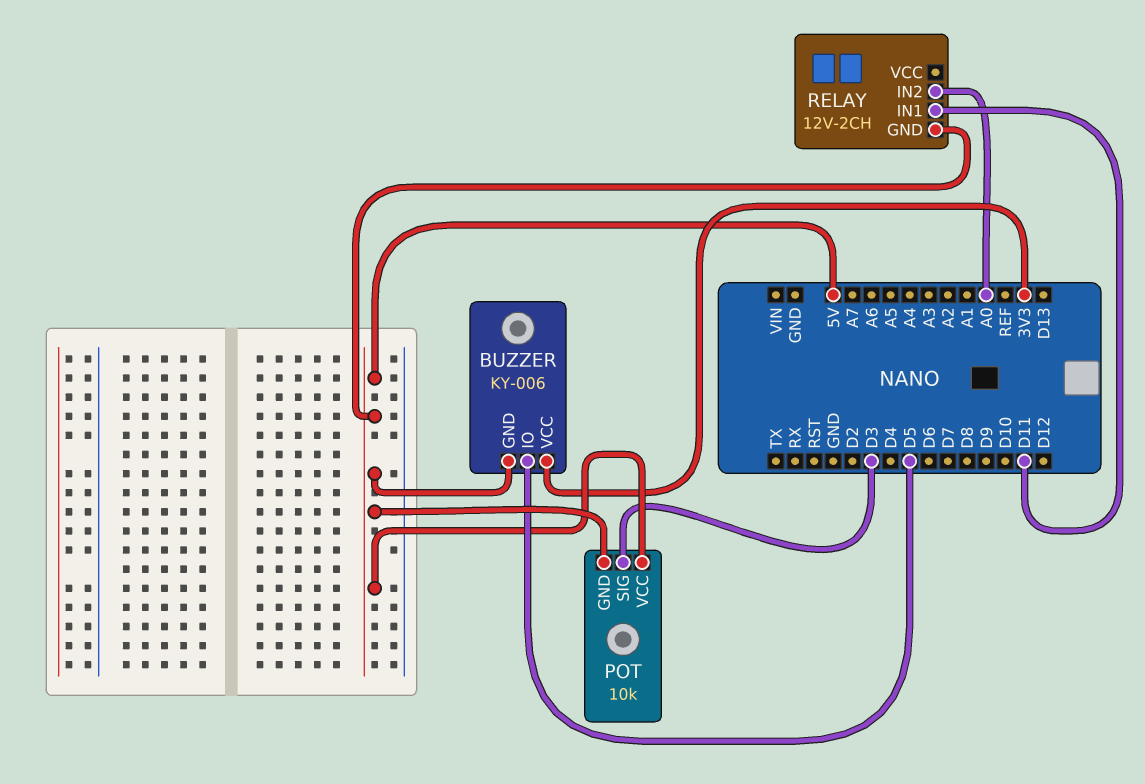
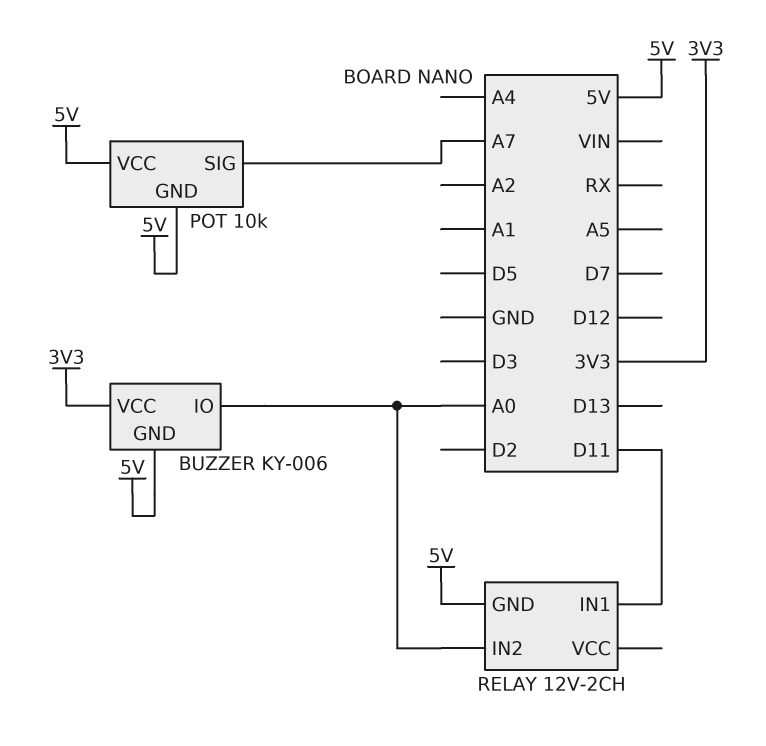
BUZZER pin IO: D5 -> A0
POT pin SIG: D3 -> A7

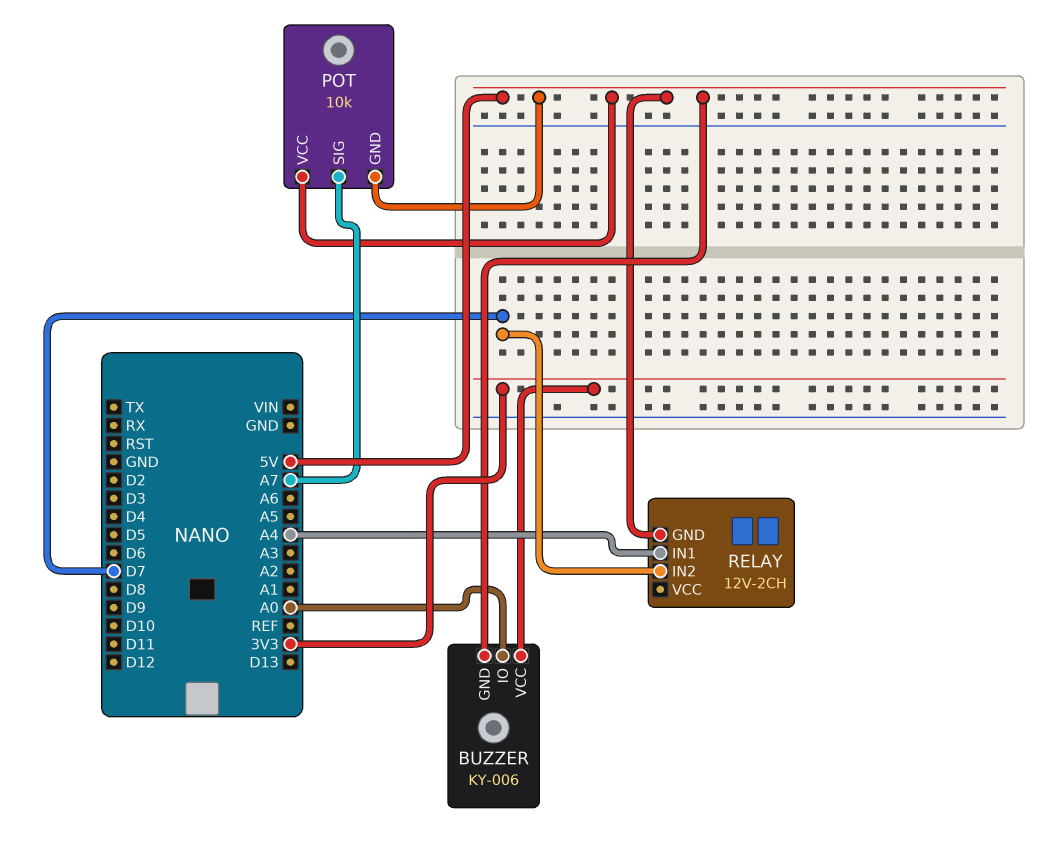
RELAY pin IN1: D11 -> A4
RELAY pin IN2: A0 -> D7

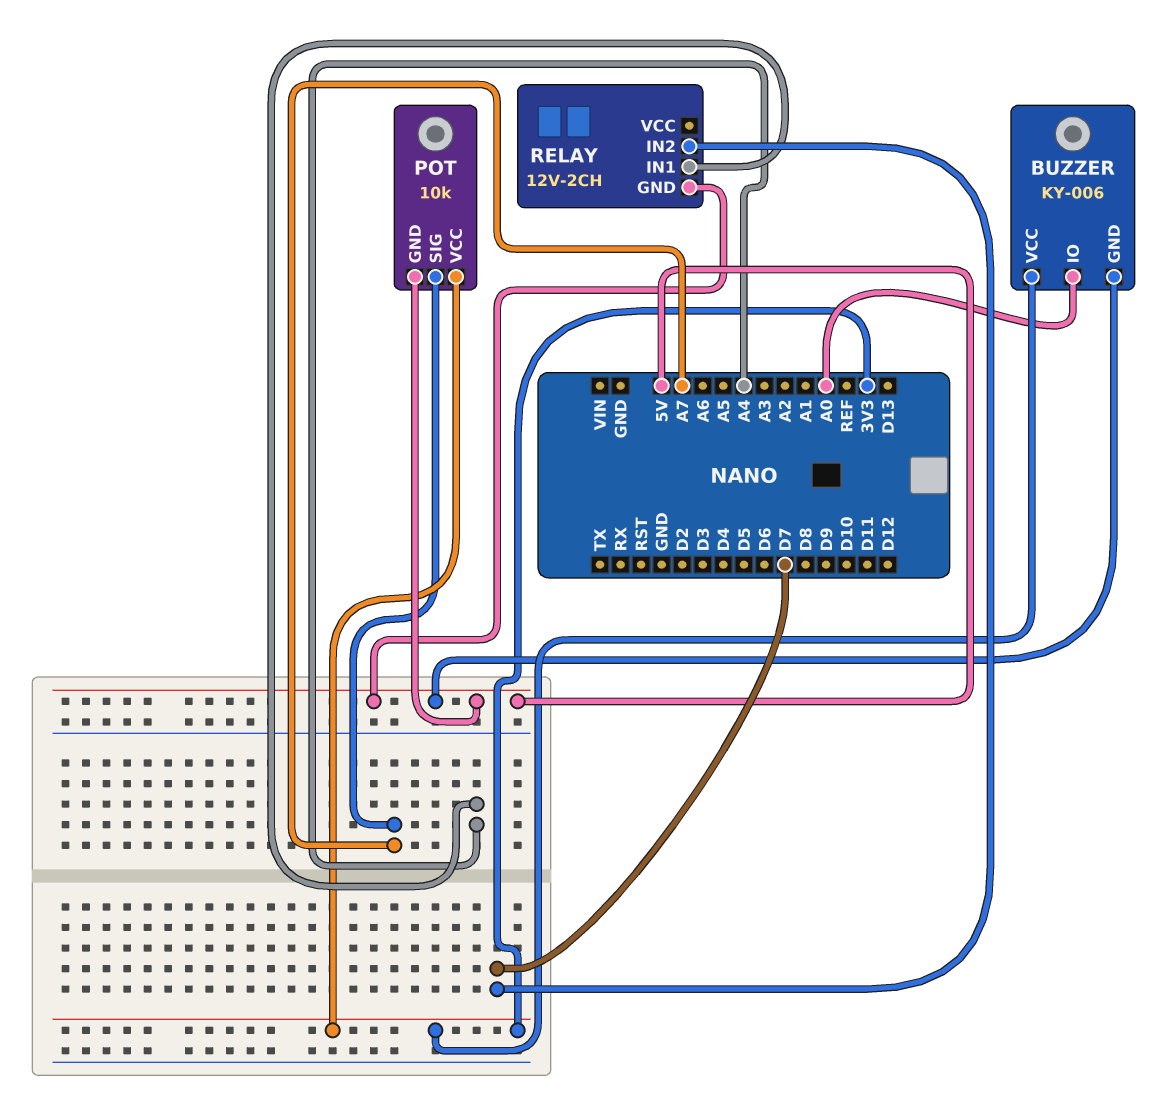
POT pin VCC: 5V -> 3V3

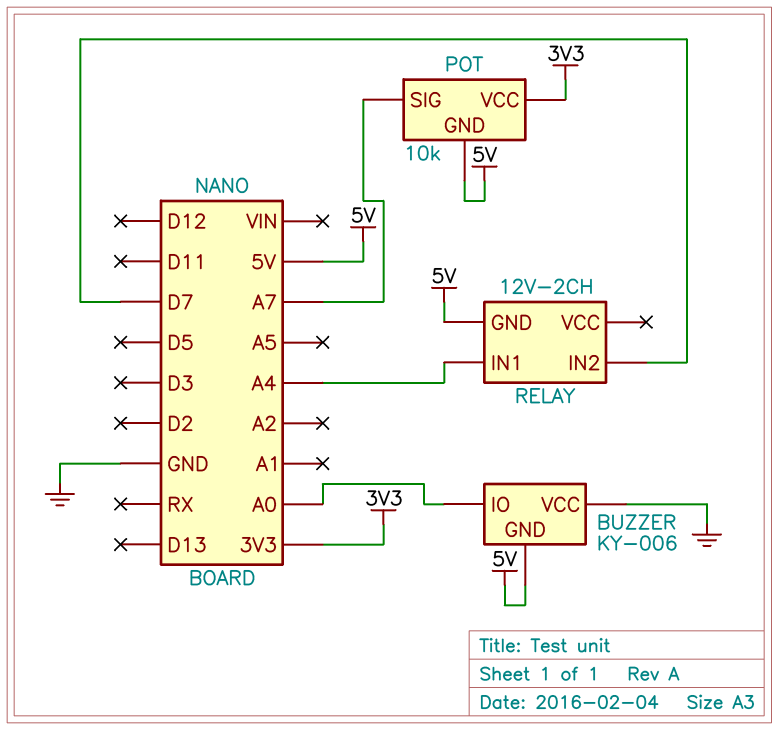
BUZZER pin VCC: 3V3 -> GND

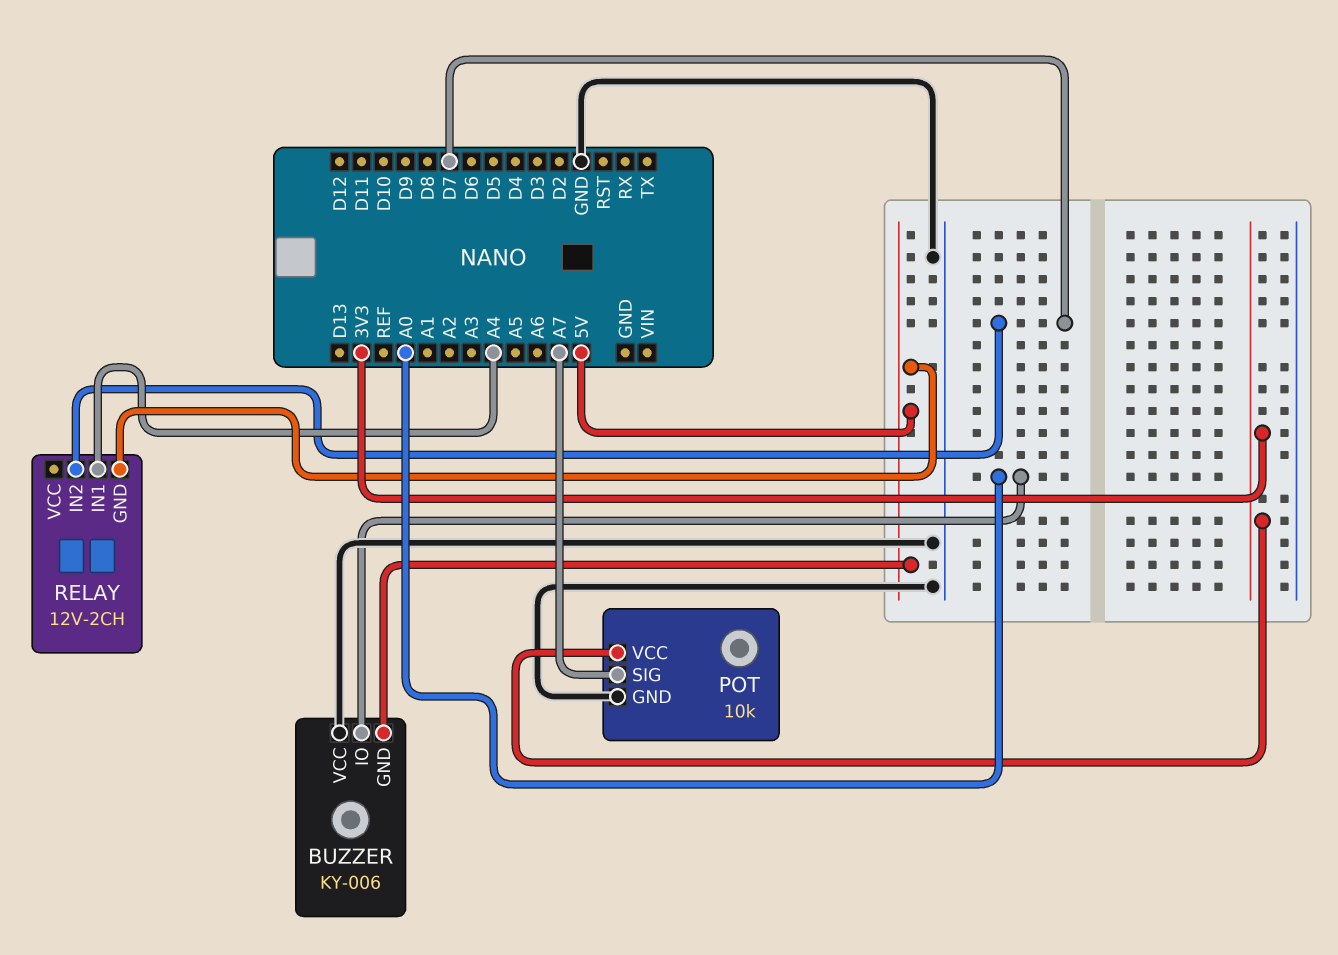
POT pin GND: 5V -> GND

